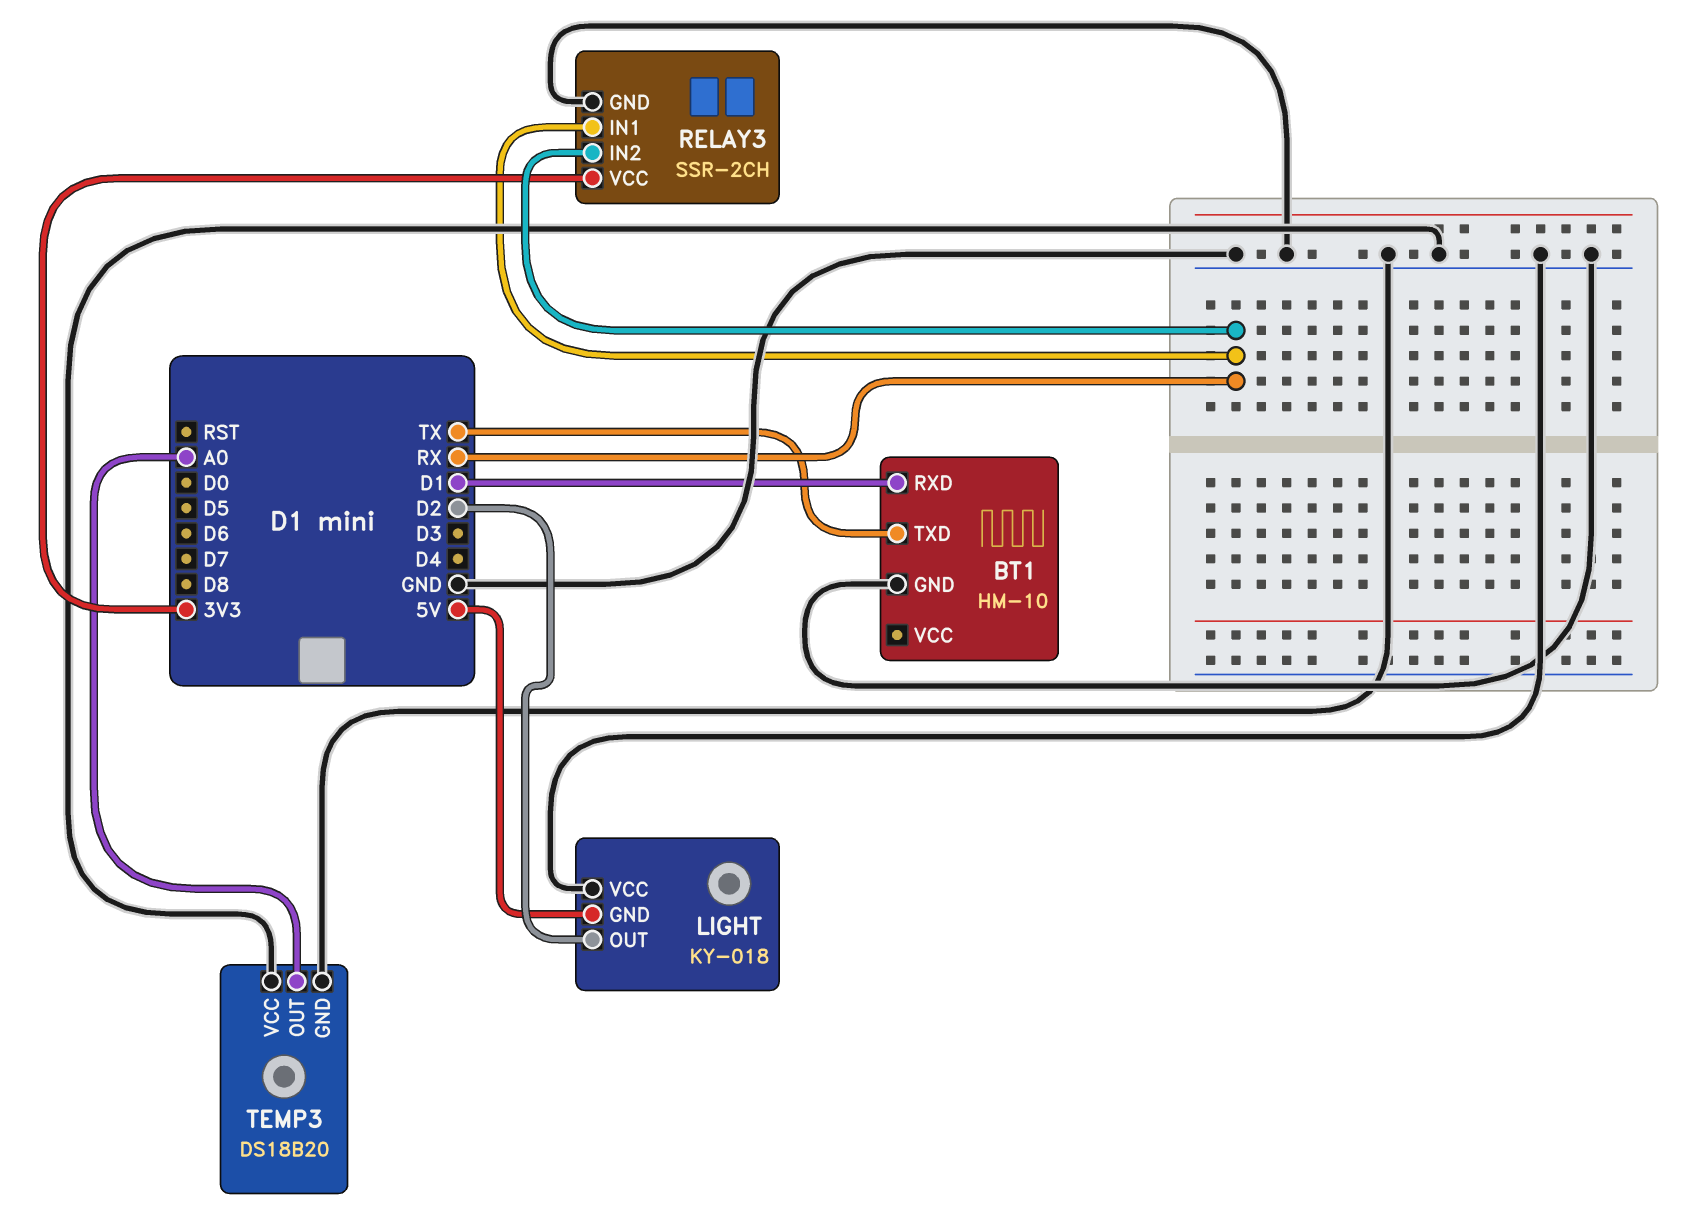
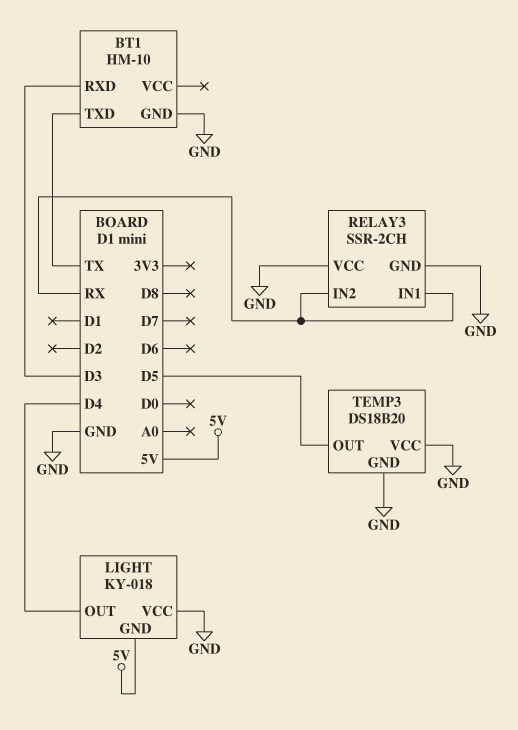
BT1 pin RXD: D1 -> D3
LIGHT pin OUT: D2 -> D4
RELAY3 pin VCC: 3V3 -> GND
TEMP3 pin OUT: A0 -> D5

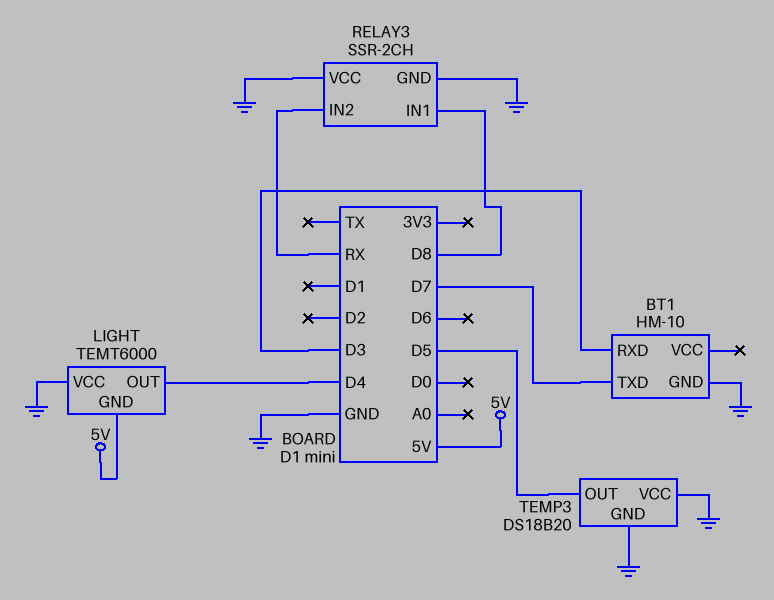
BT1 pin TXD: TX -> D7
LIGHT: KY-018 -> TEMT6000
RELAY3 pin IN1: RX -> D8

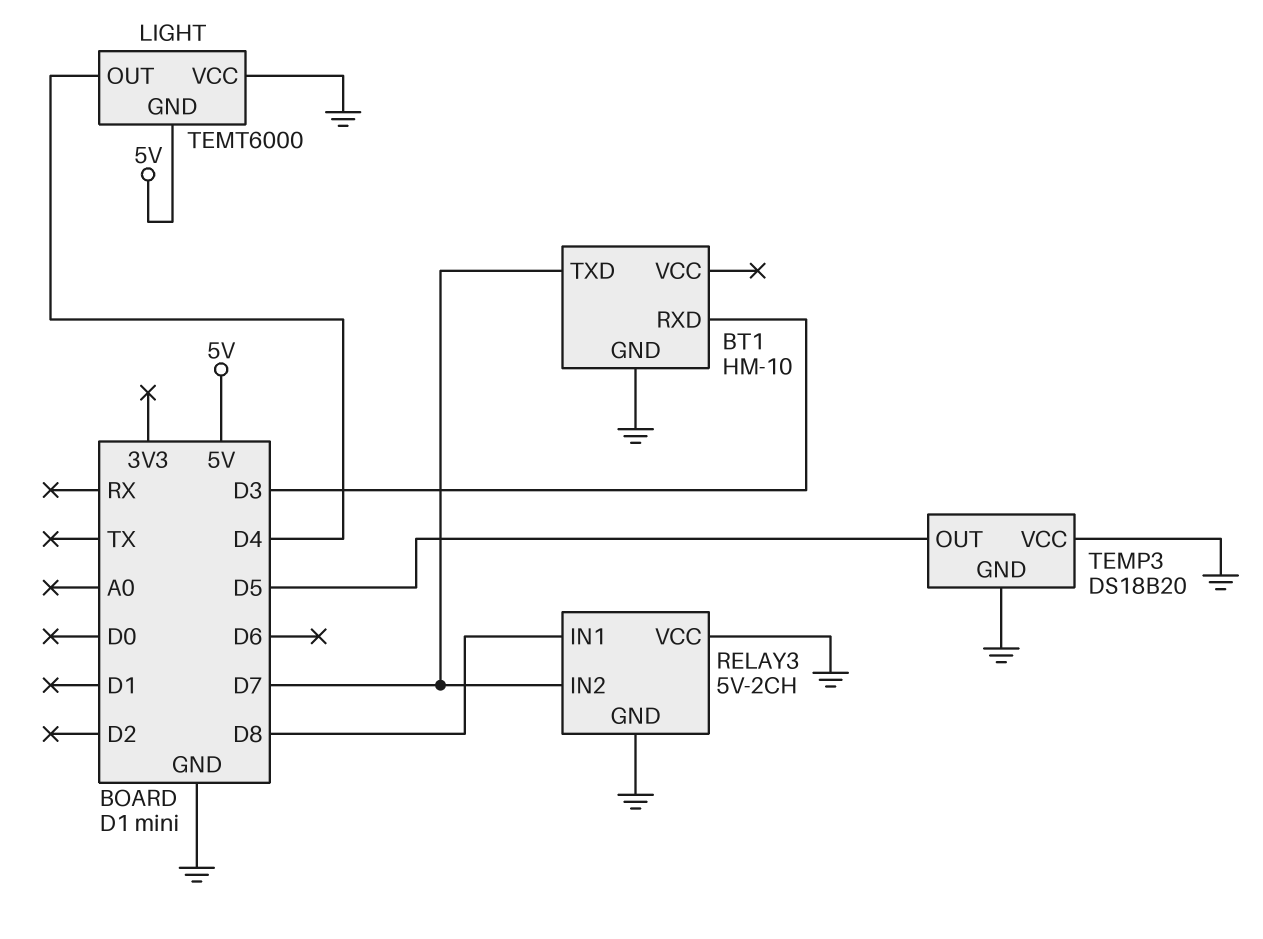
RELAY3: SSR-2CH -> 5V-2CH
RELAY3 pin IN2: RX -> D7

